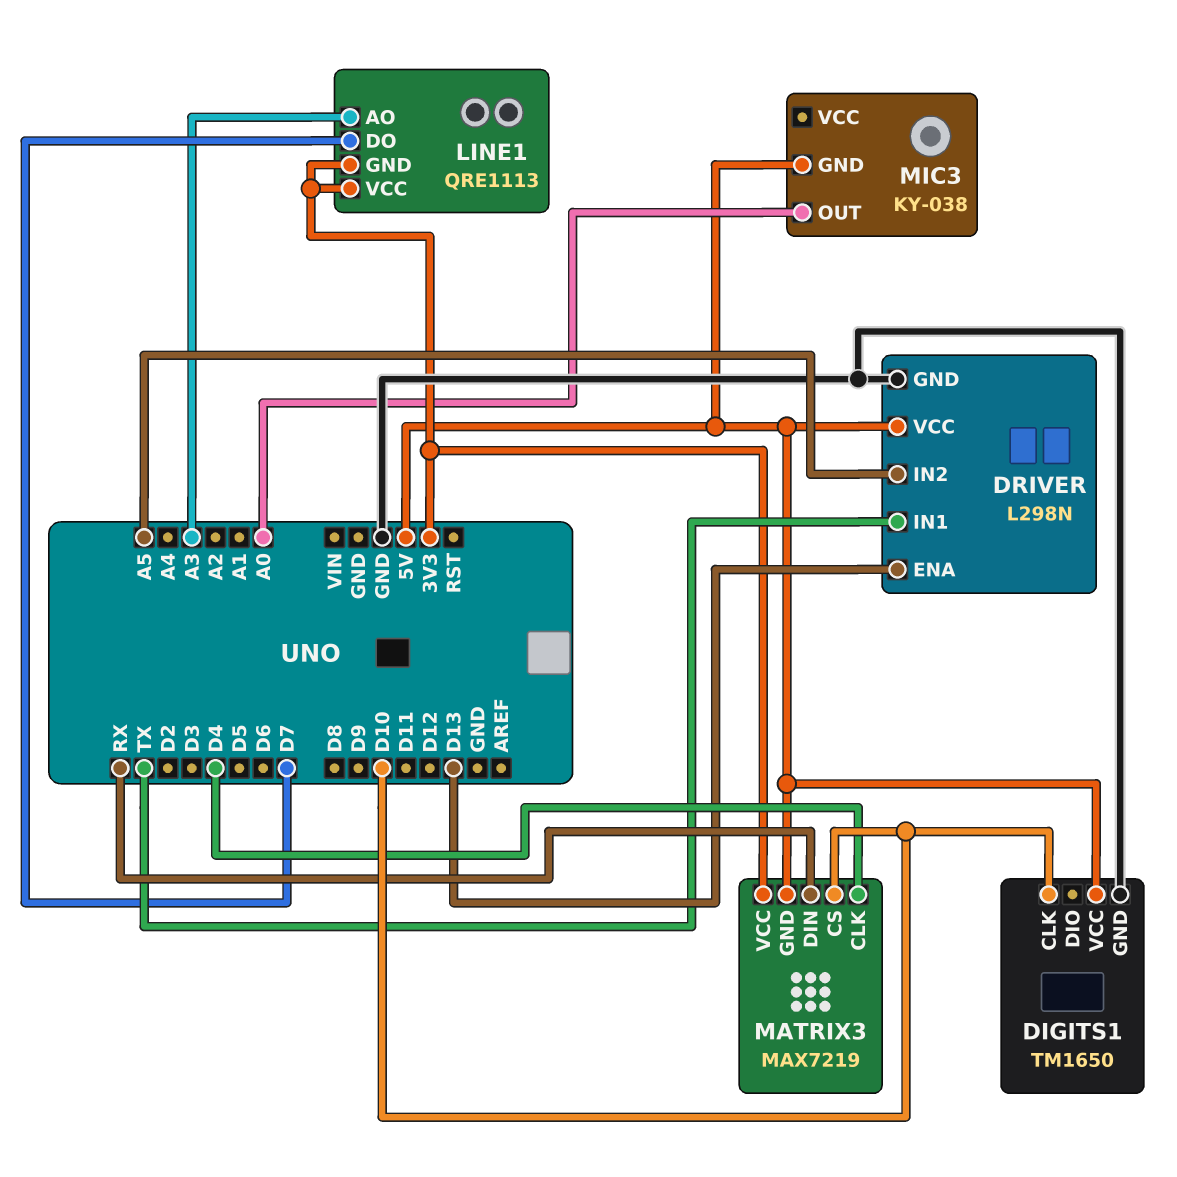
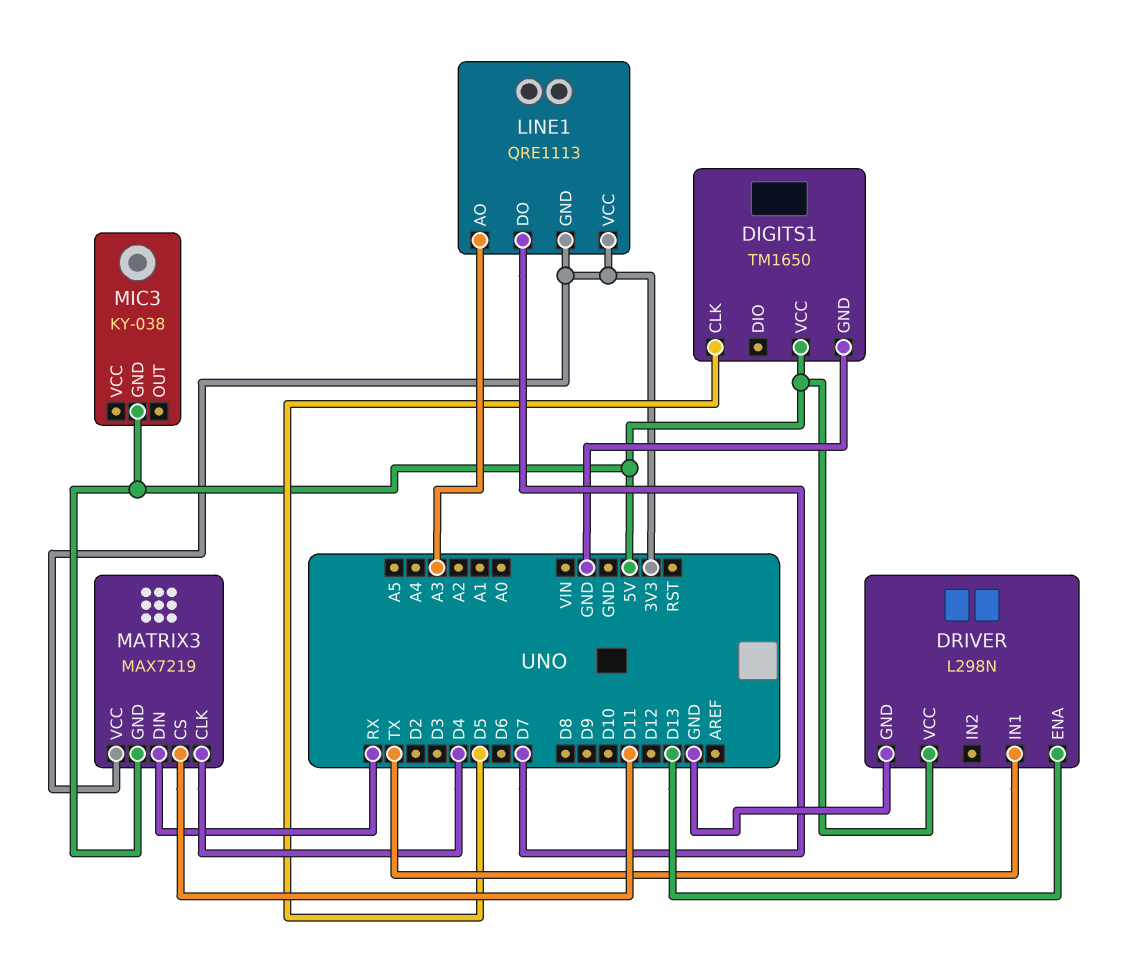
DIGITS1 pin CLK: D10 -> D5
DRIVER pin IN2: A5 -> none
MATRIX3 pin CS: D10 -> D11
MIC3 pin OUT: A0 -> none

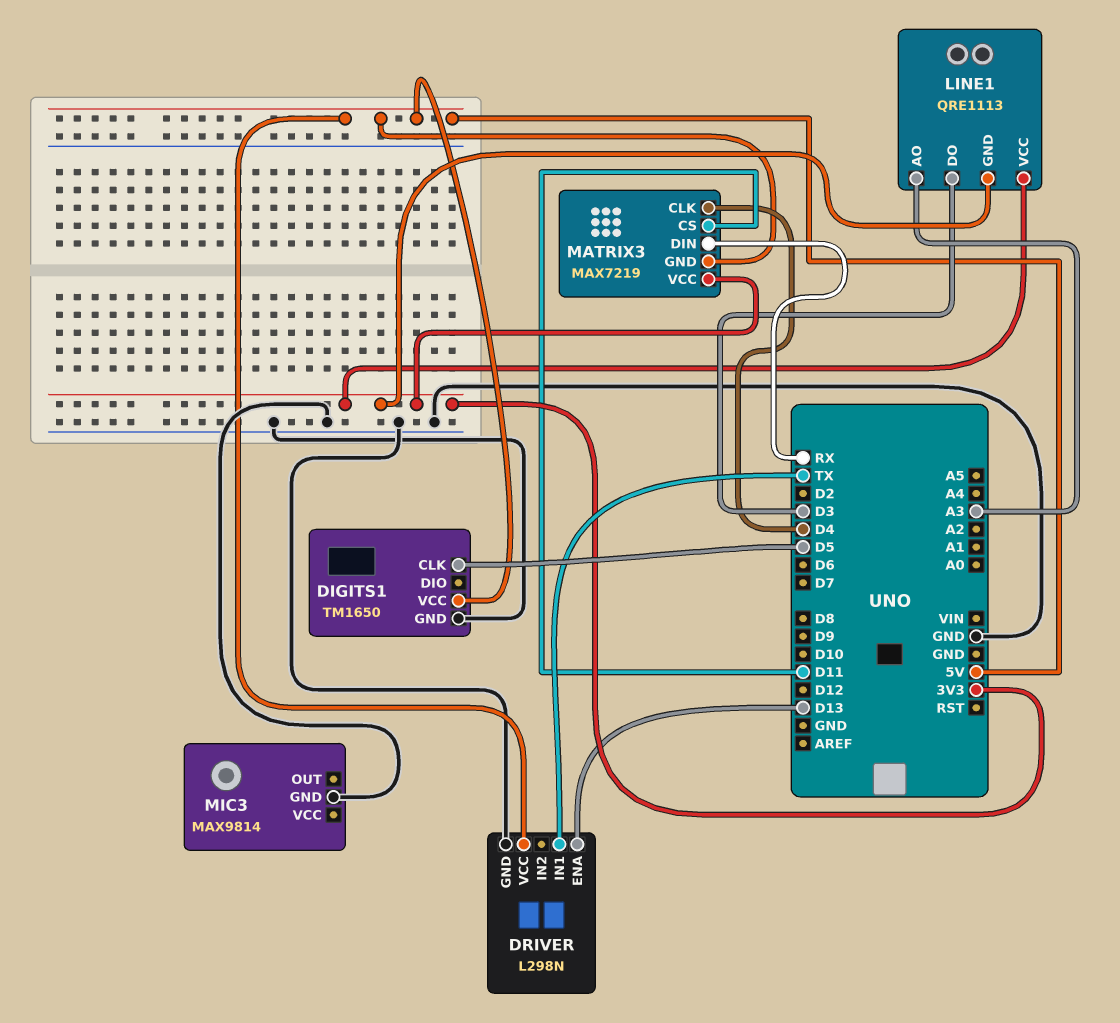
LINE1 pin DO: D7 -> D3
MIC3: KY-038 -> MAX9814
MIC3 pin GND: 5V -> GND

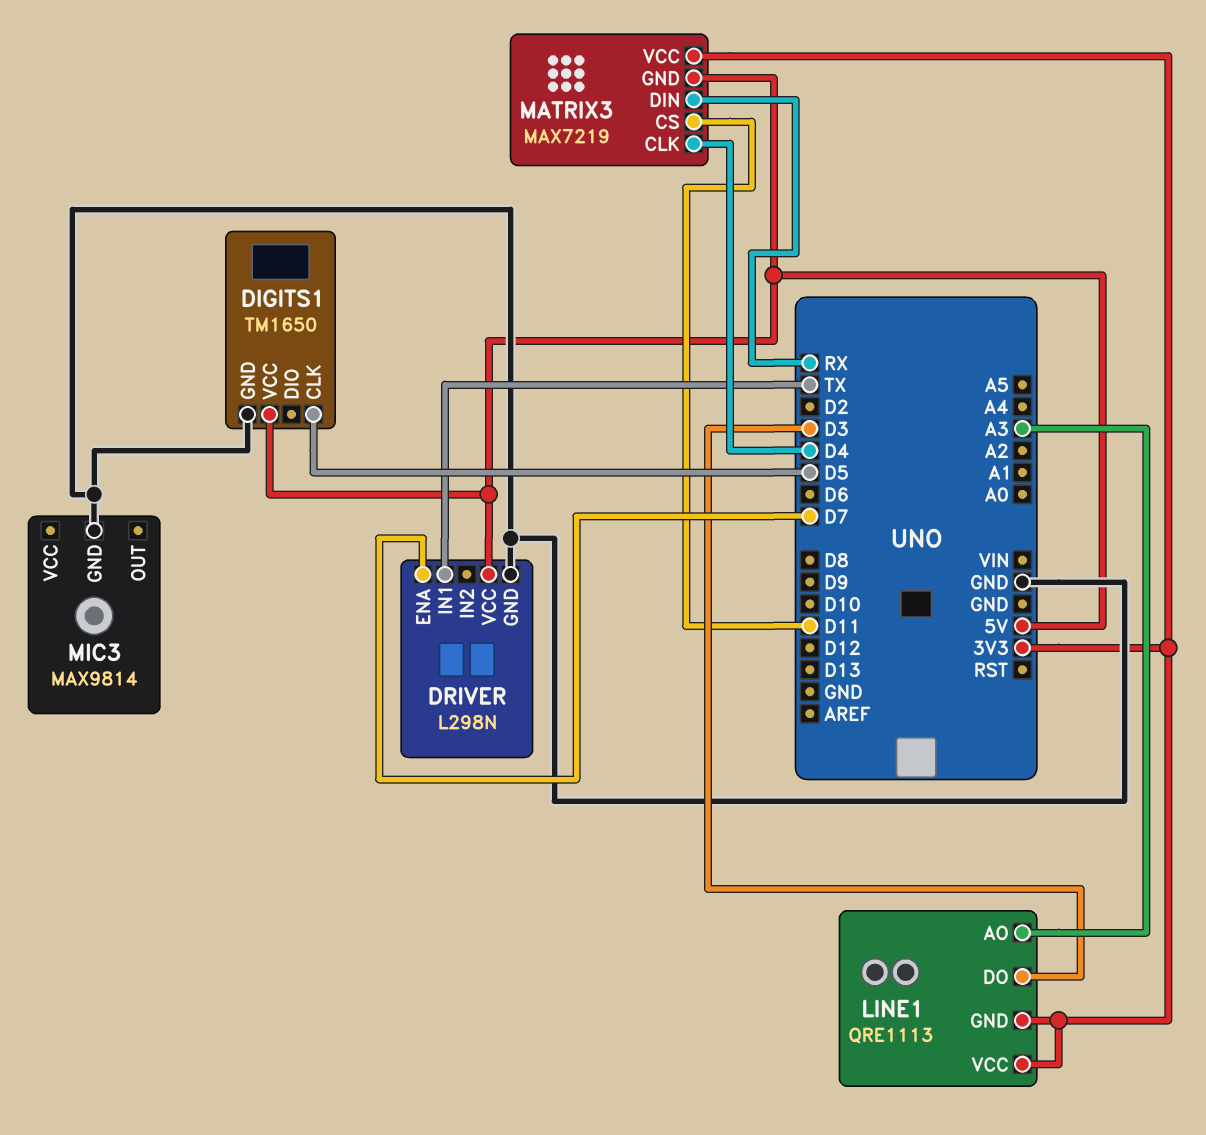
DRIVER pin ENA: D13 -> D7

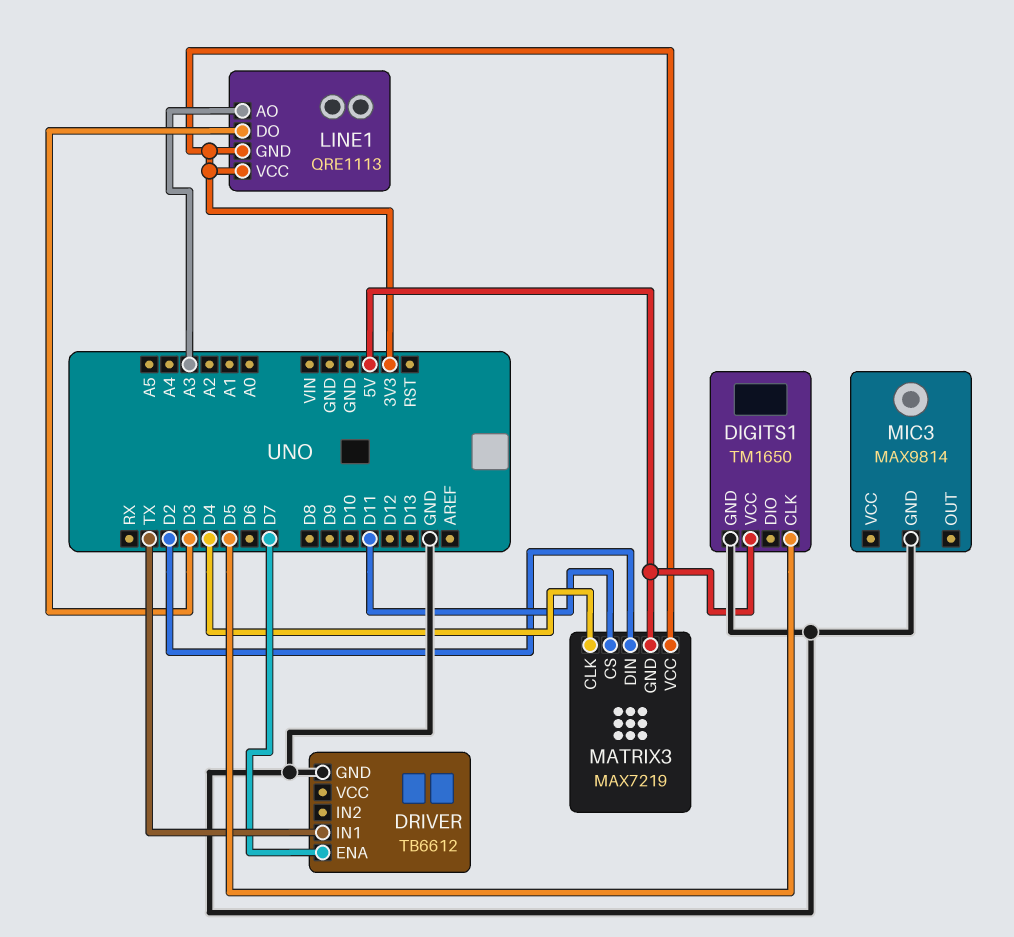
DRIVER: L298N -> TB6612
DRIVER pin VCC: 5V -> none
MATRIX3 pin DIN: RX -> D2

